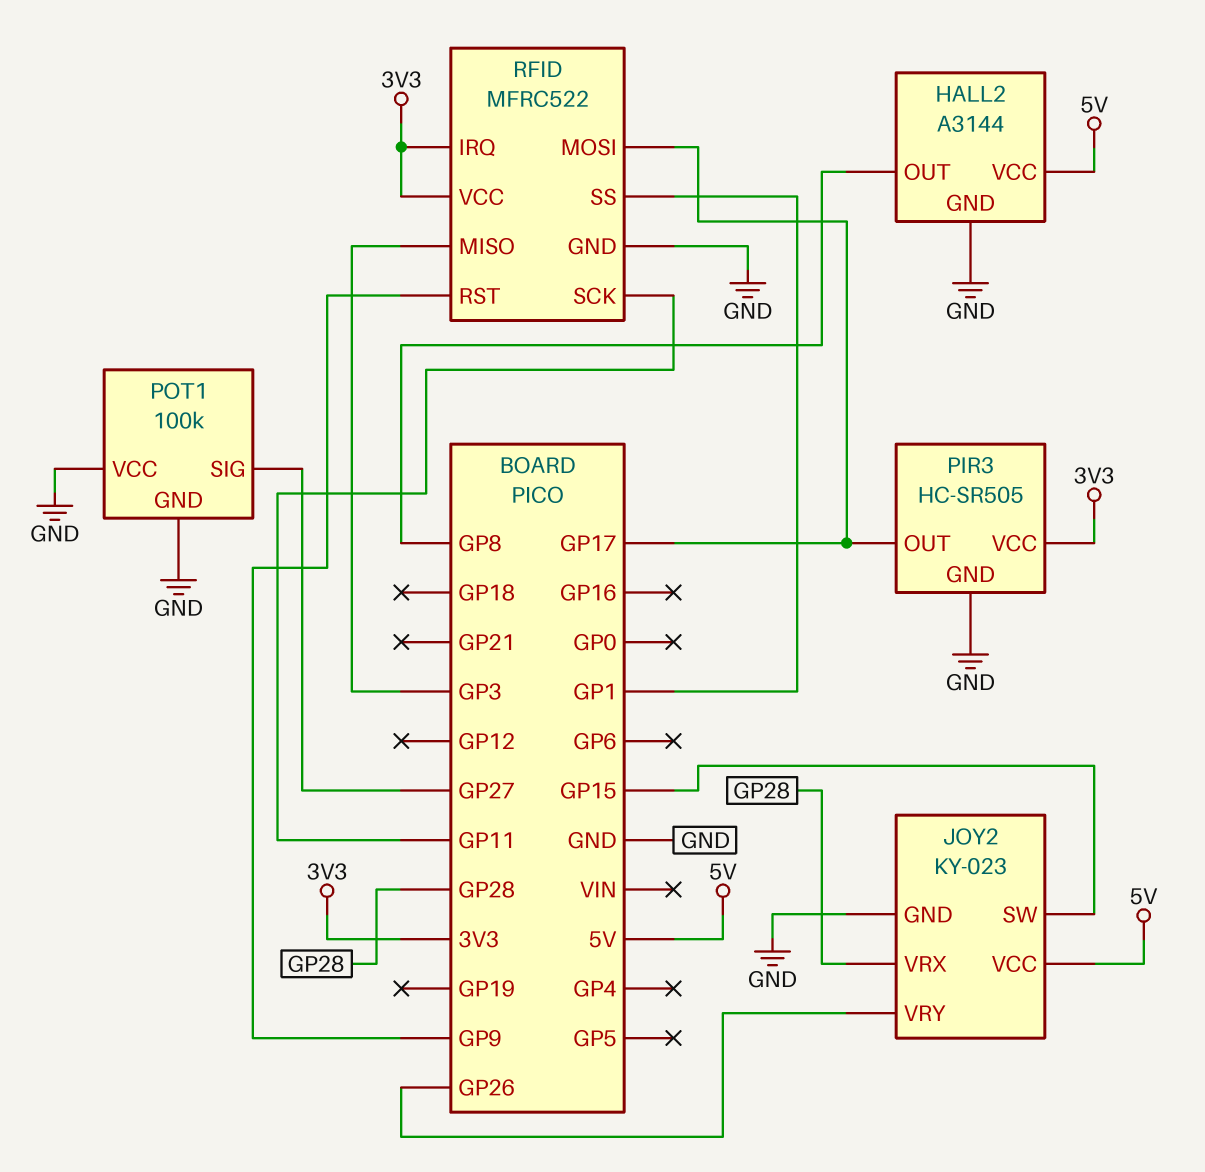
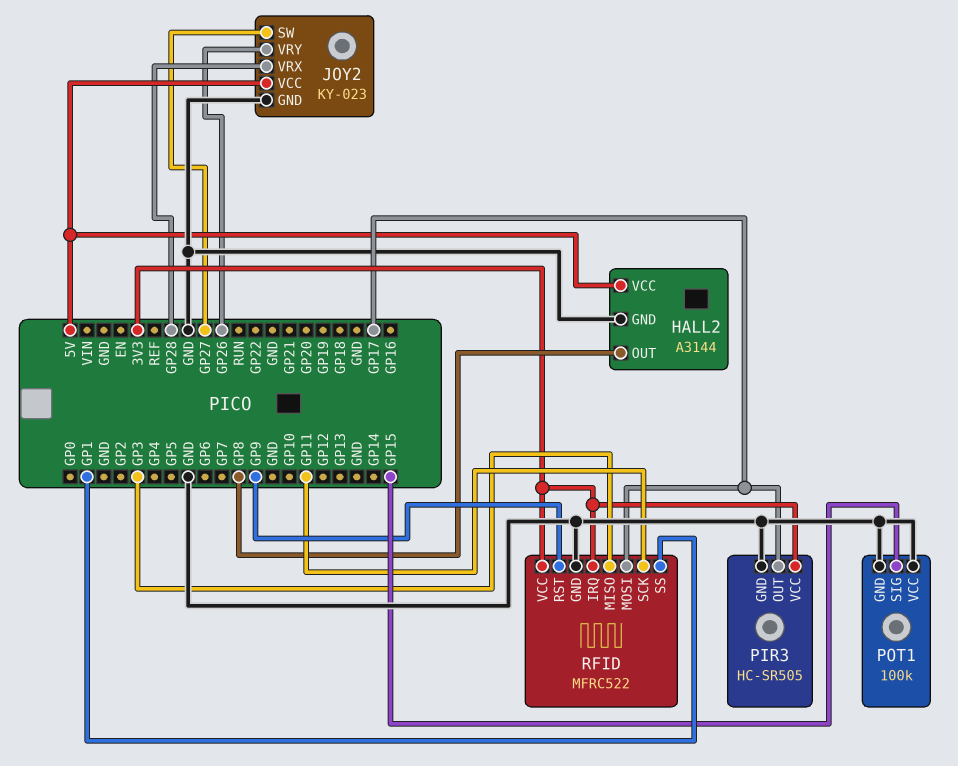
JOY2 pin SW: GP15 -> GP27
POT1 pin SIG: GP27 -> GP15

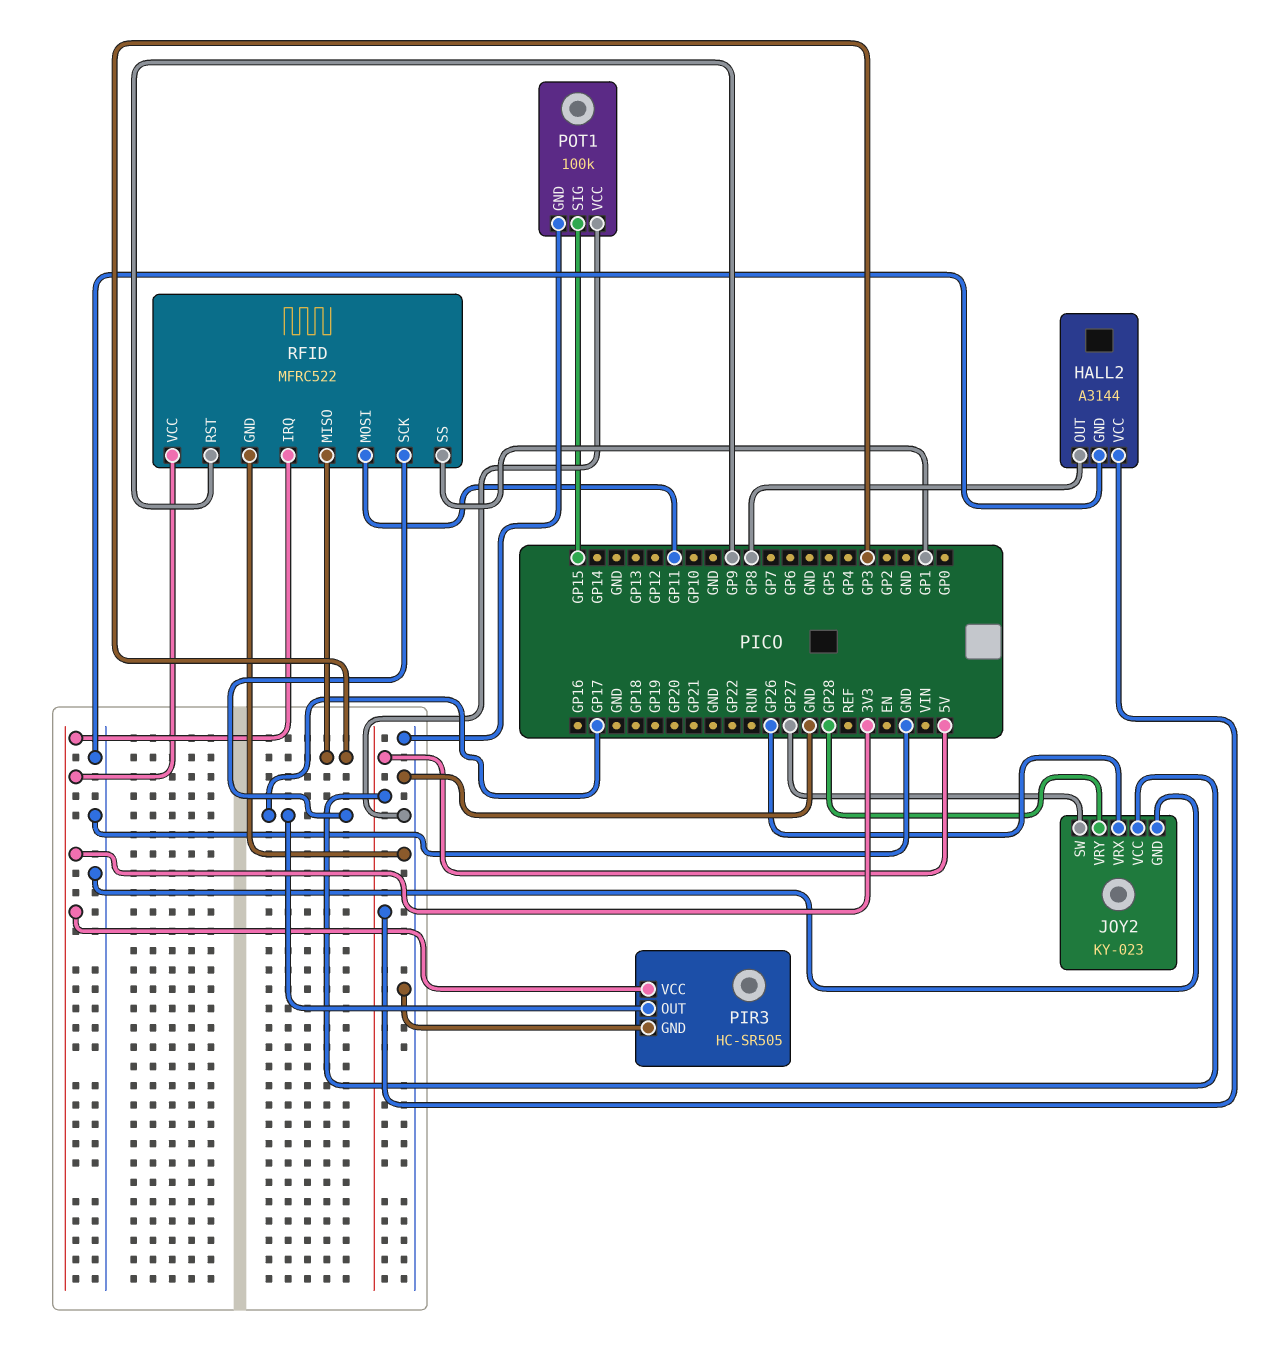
JOY2 pin VRX: GP28 -> GP26
JOY2 pin VRY: GP26 -> GP28
RFID pin MOSI: GP17 -> GP11
RFID pin SCK: GP11 -> GP17

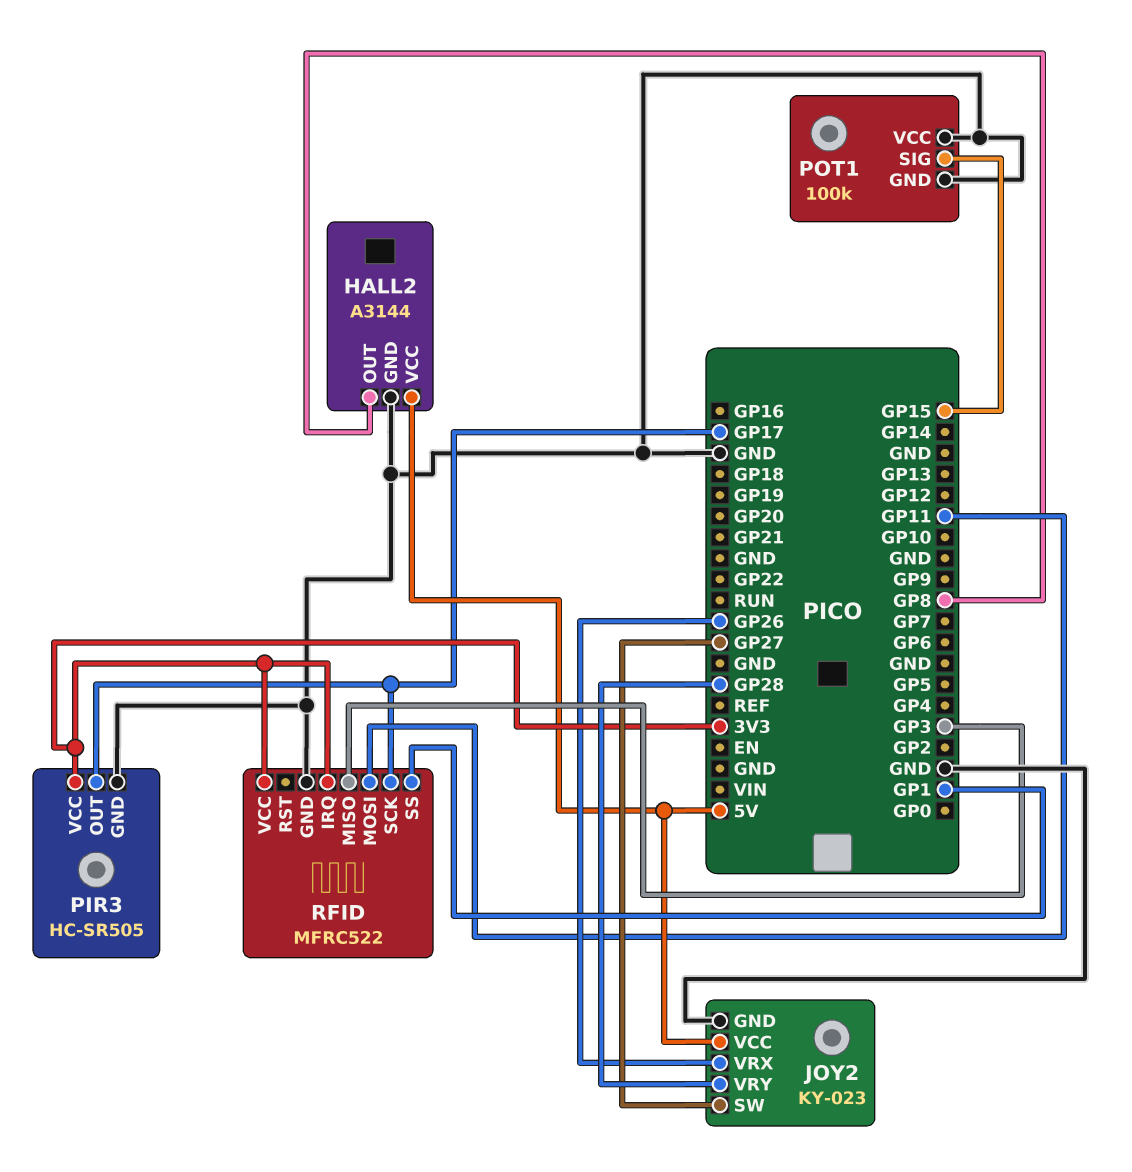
RFID pin RST: GP9 -> none

